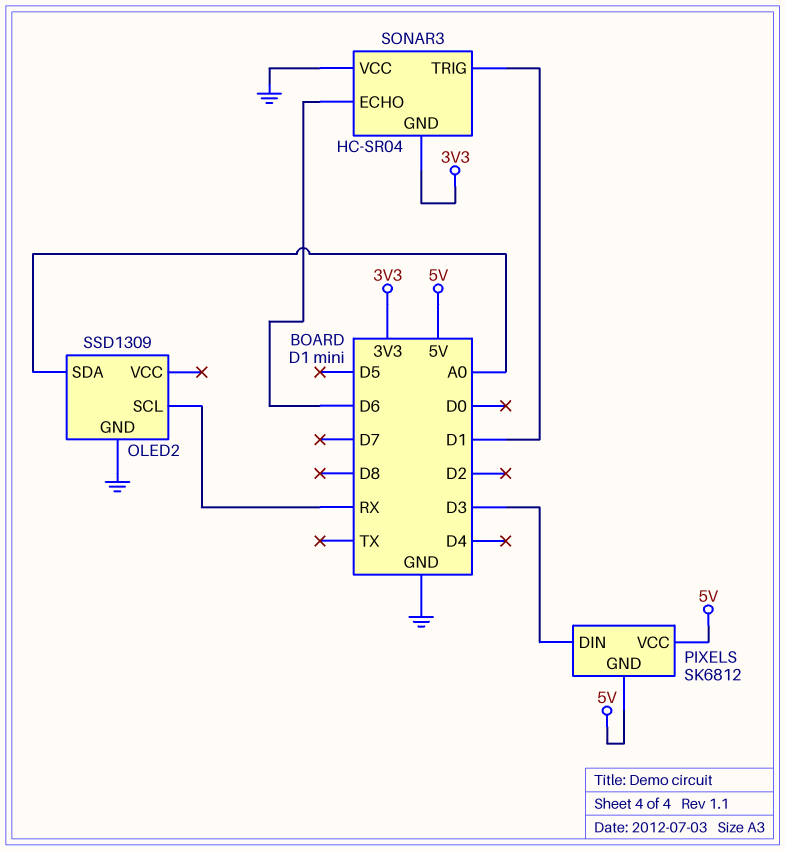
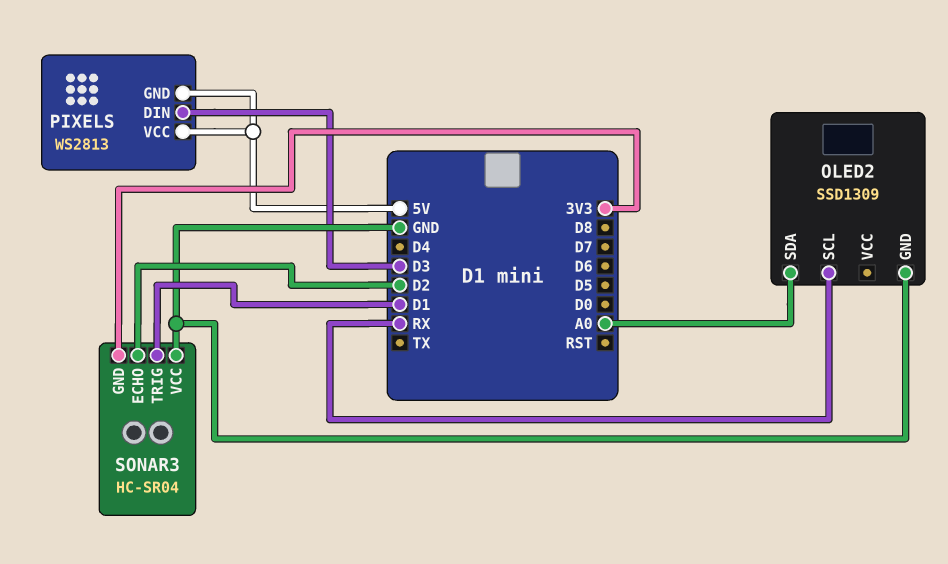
PIXELS: SK6812 -> WS2813
SONAR3 pin ECHO: D6 -> D2

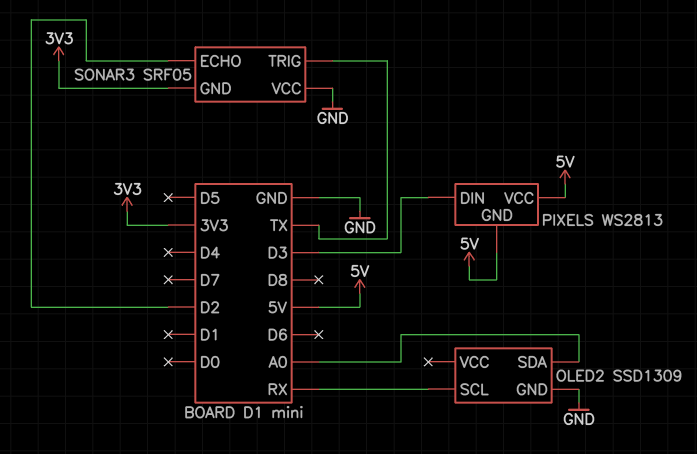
SONAR3: HC-SR04 -> SRF05
SONAR3 pin TRIG: D1 -> TX

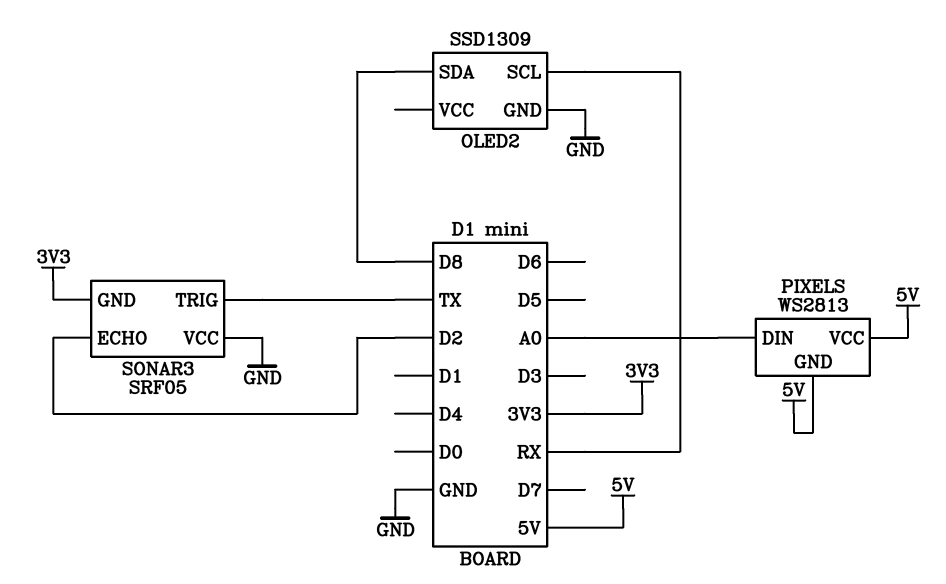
OLED2 pin SDA: A0 -> D8
PIXELS pin DIN: D3 -> A0

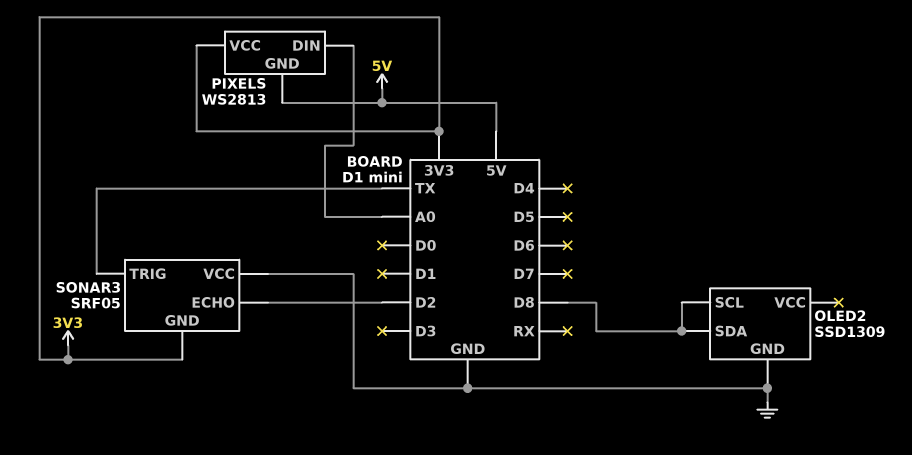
OLED2 pin SCL: RX -> D8
PIXELS pin VCC: 5V -> 3V3

